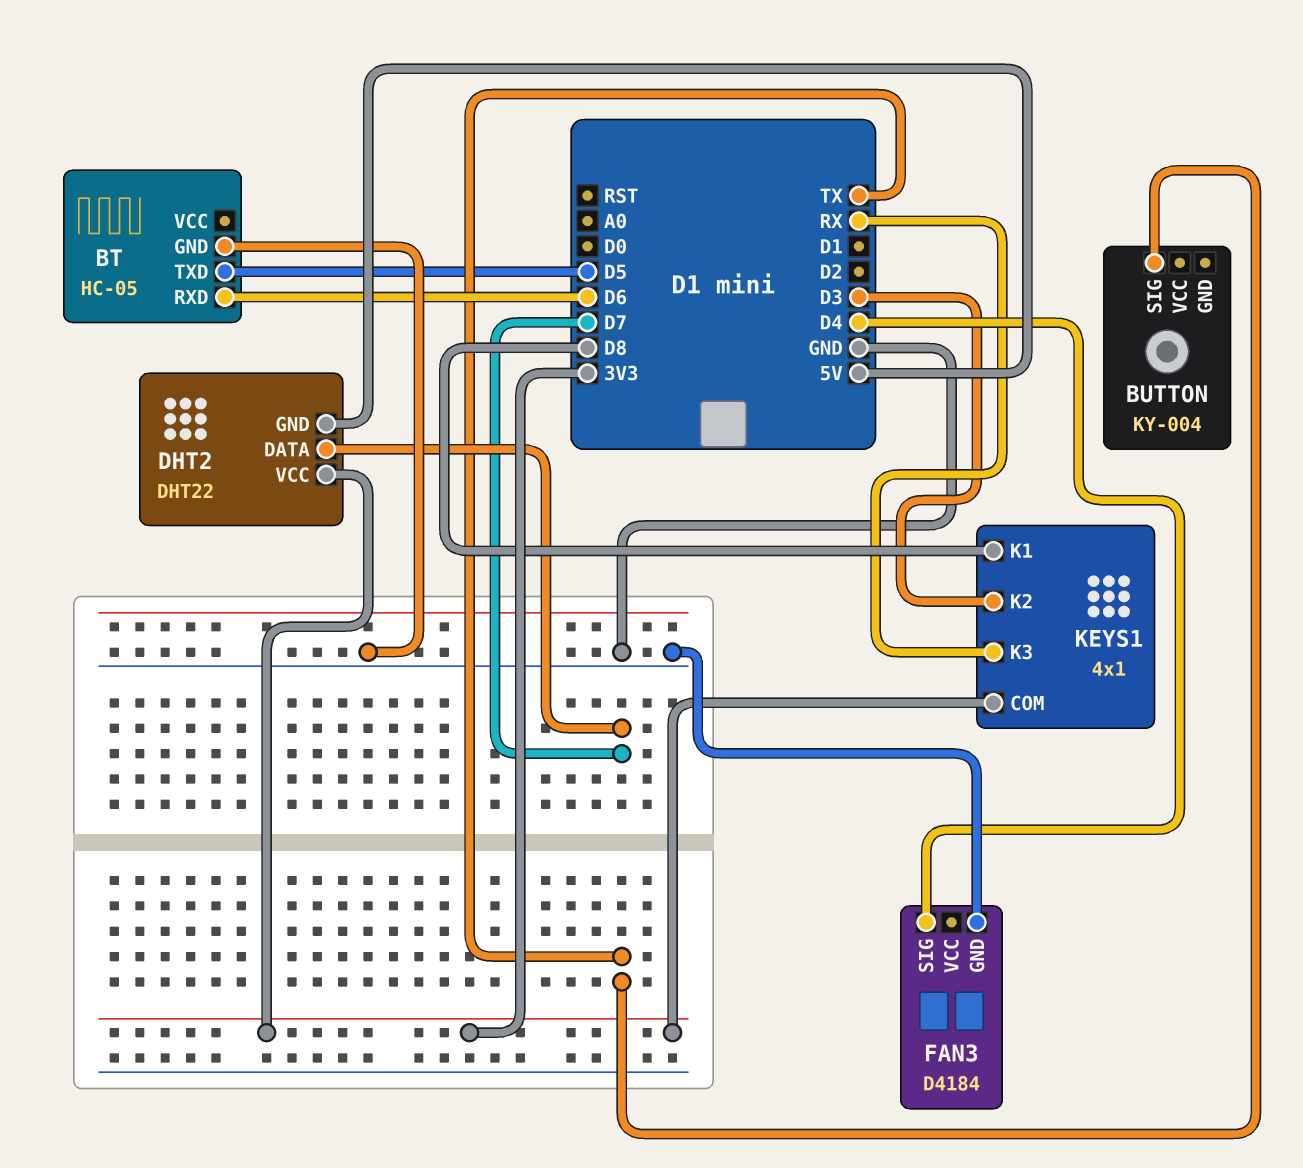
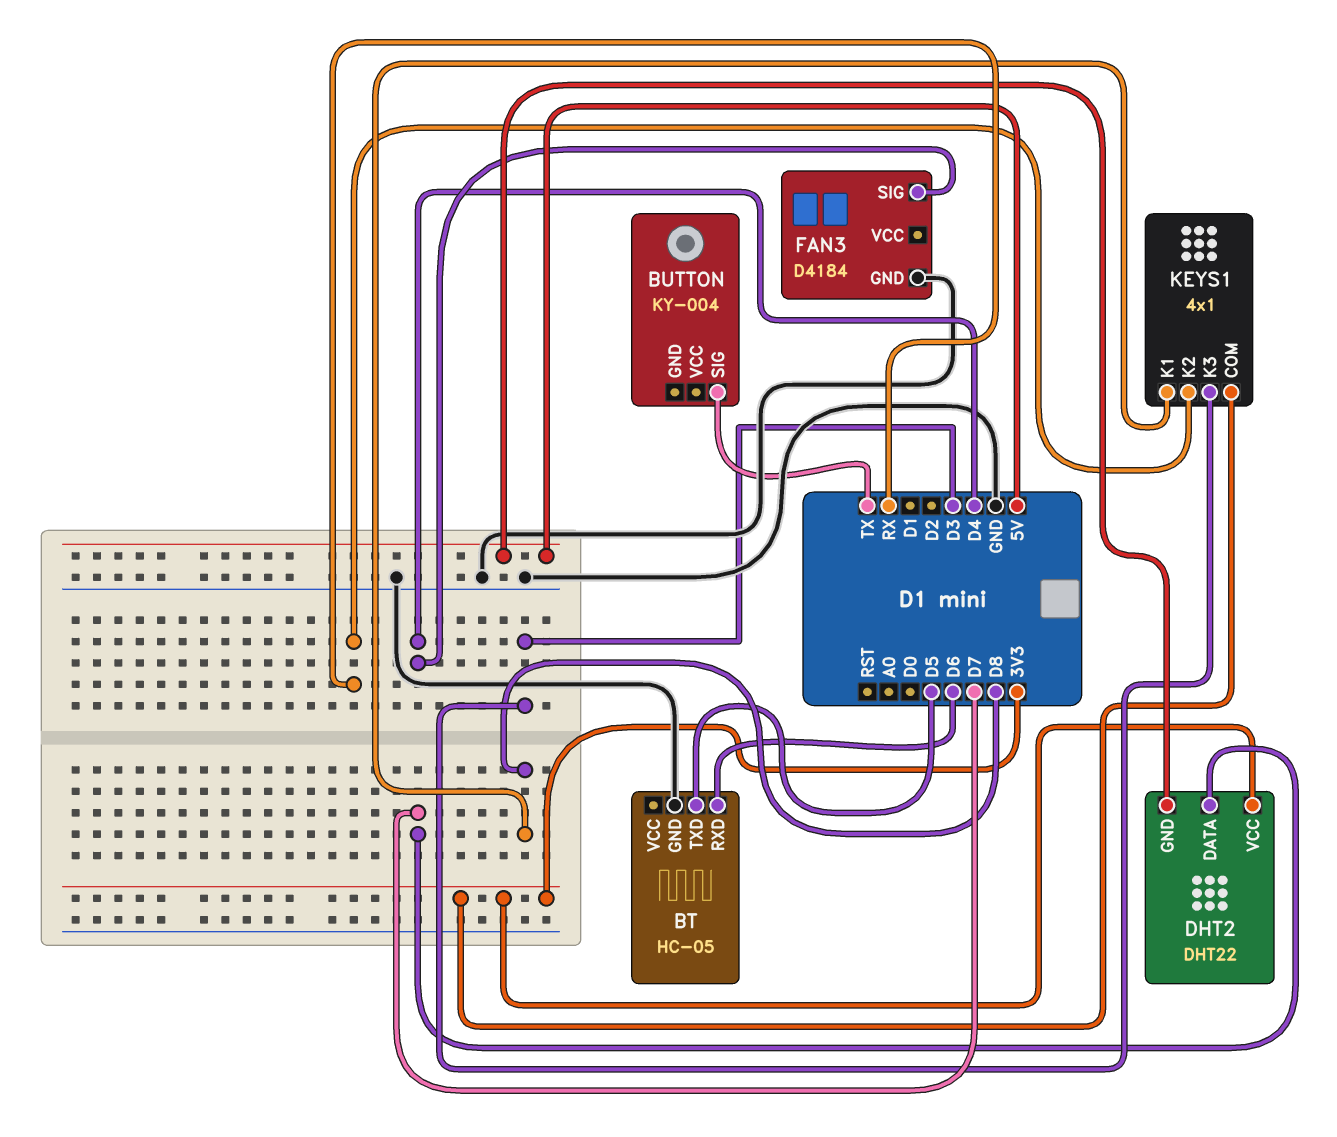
KEYS1 pin K2: D3 -> RX
KEYS1 pin K3: RX -> D3

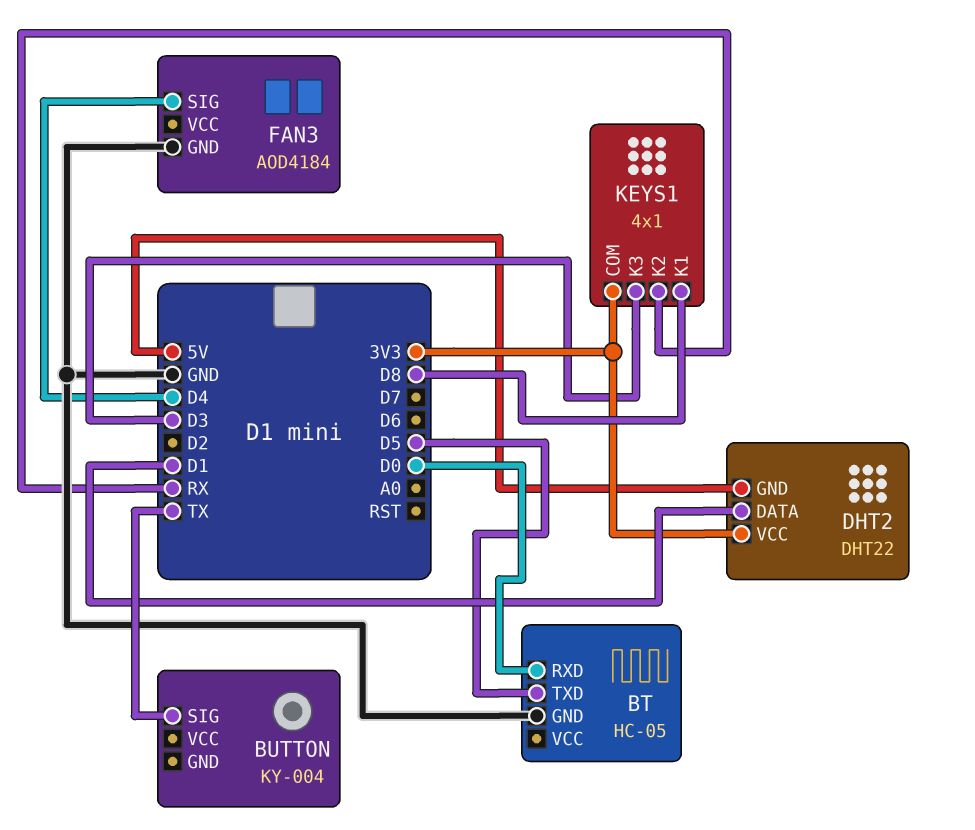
BT pin RXD: D6 -> D0
DHT2 pin DATA: D7 -> D1
FAN3: D4184 -> AOD4184

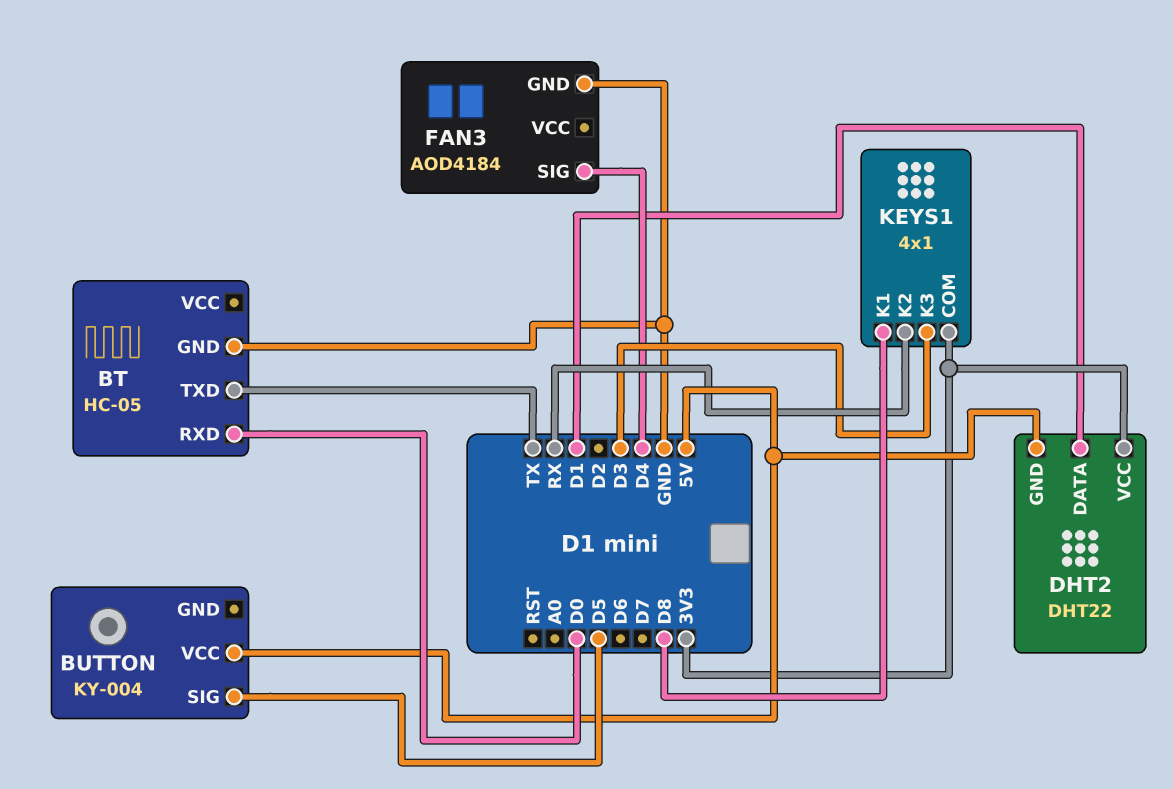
BT pin TXD: D5 -> TX
BUTTON pin SIG: TX -> D5
BUTTON pin VCC: none -> 5V

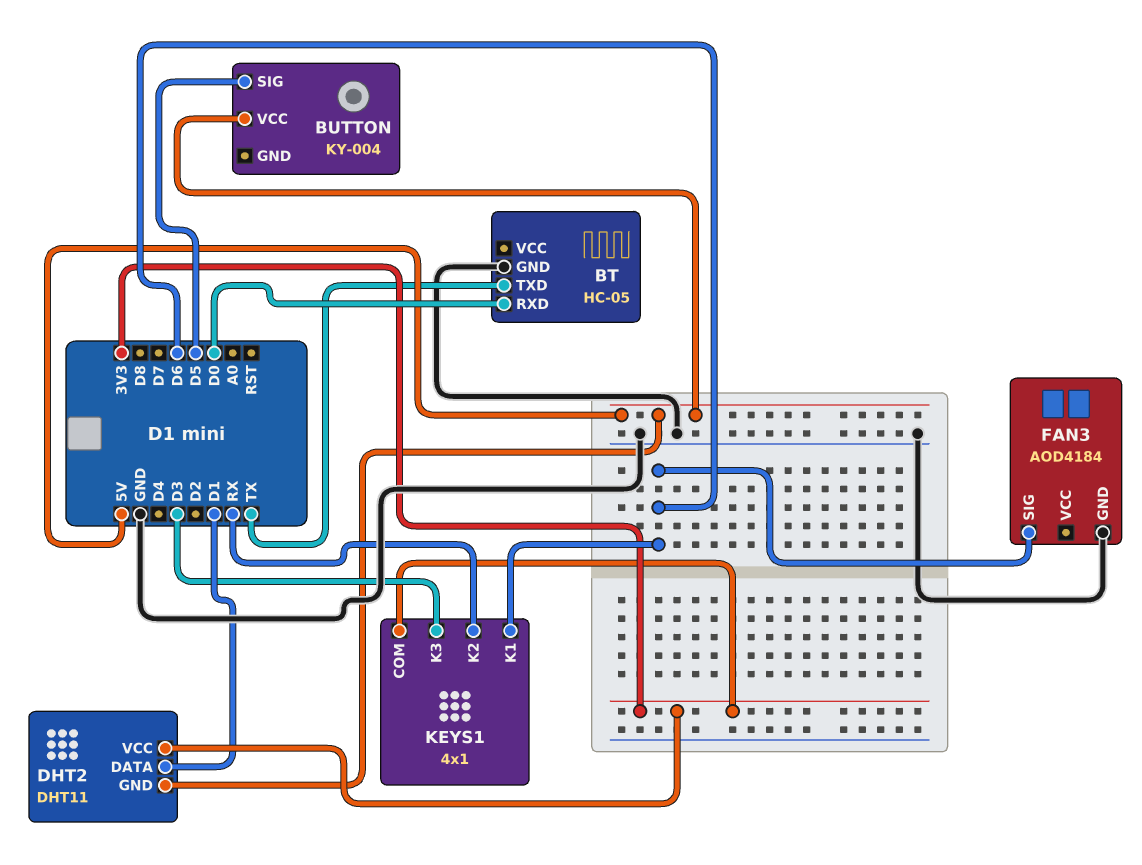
DHT2: DHT22 -> DHT11
FAN3 pin SIG: D4 -> D6
KEYS1 pin K1: D8 -> D6

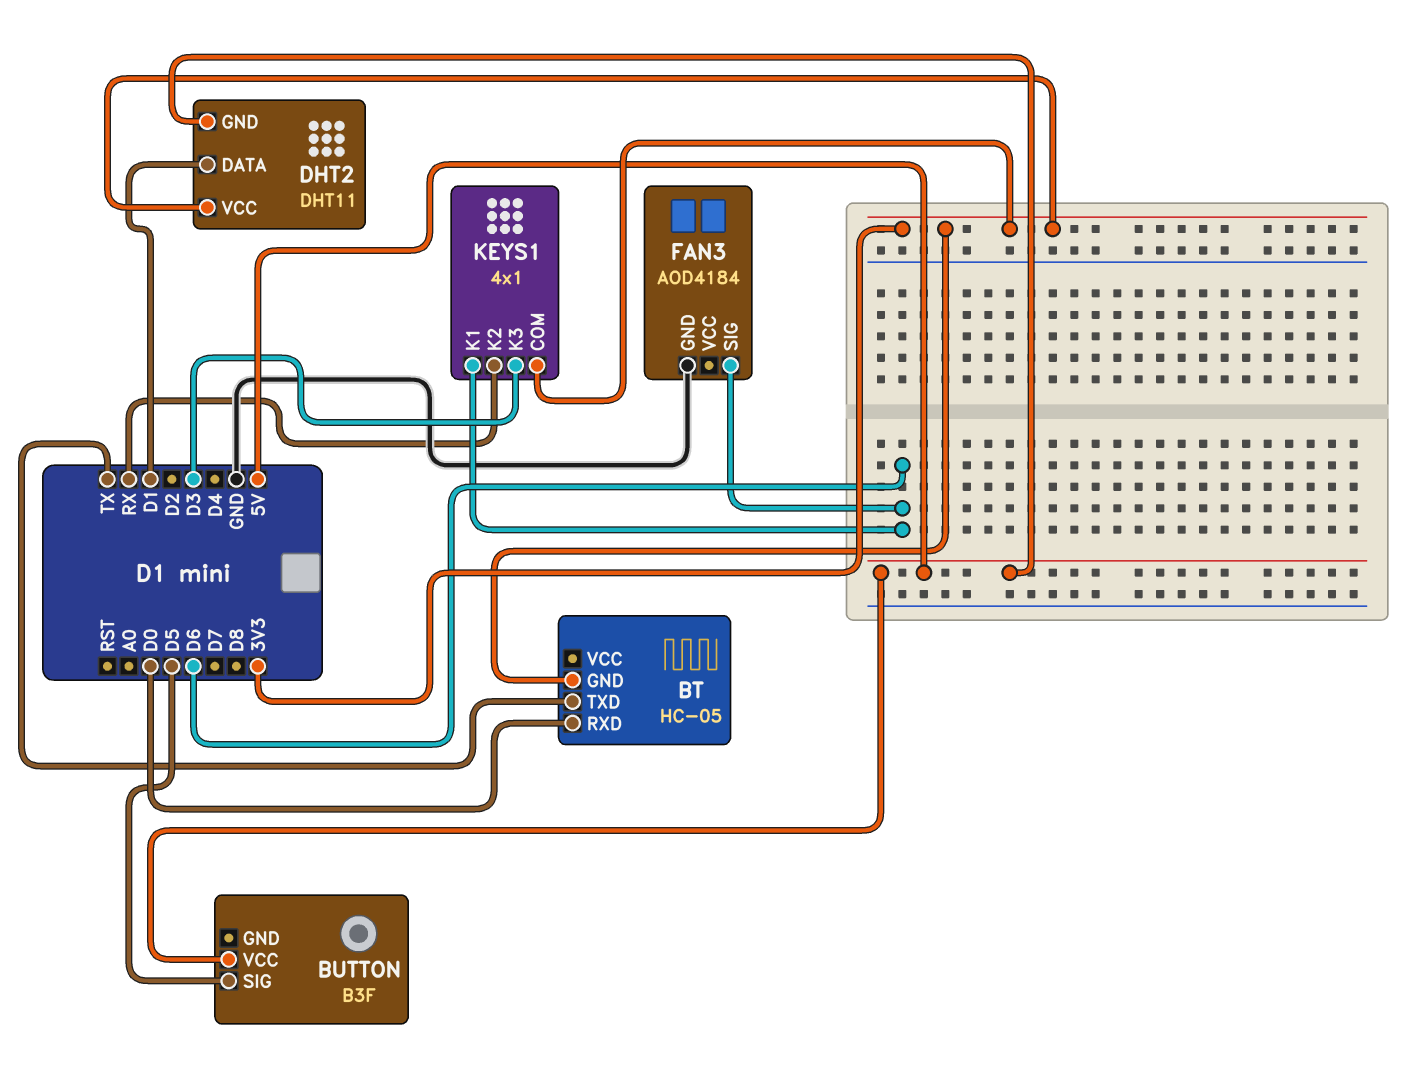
BT pin GND: GND -> 3V3
BUTTON: KY-004 -> B3F

